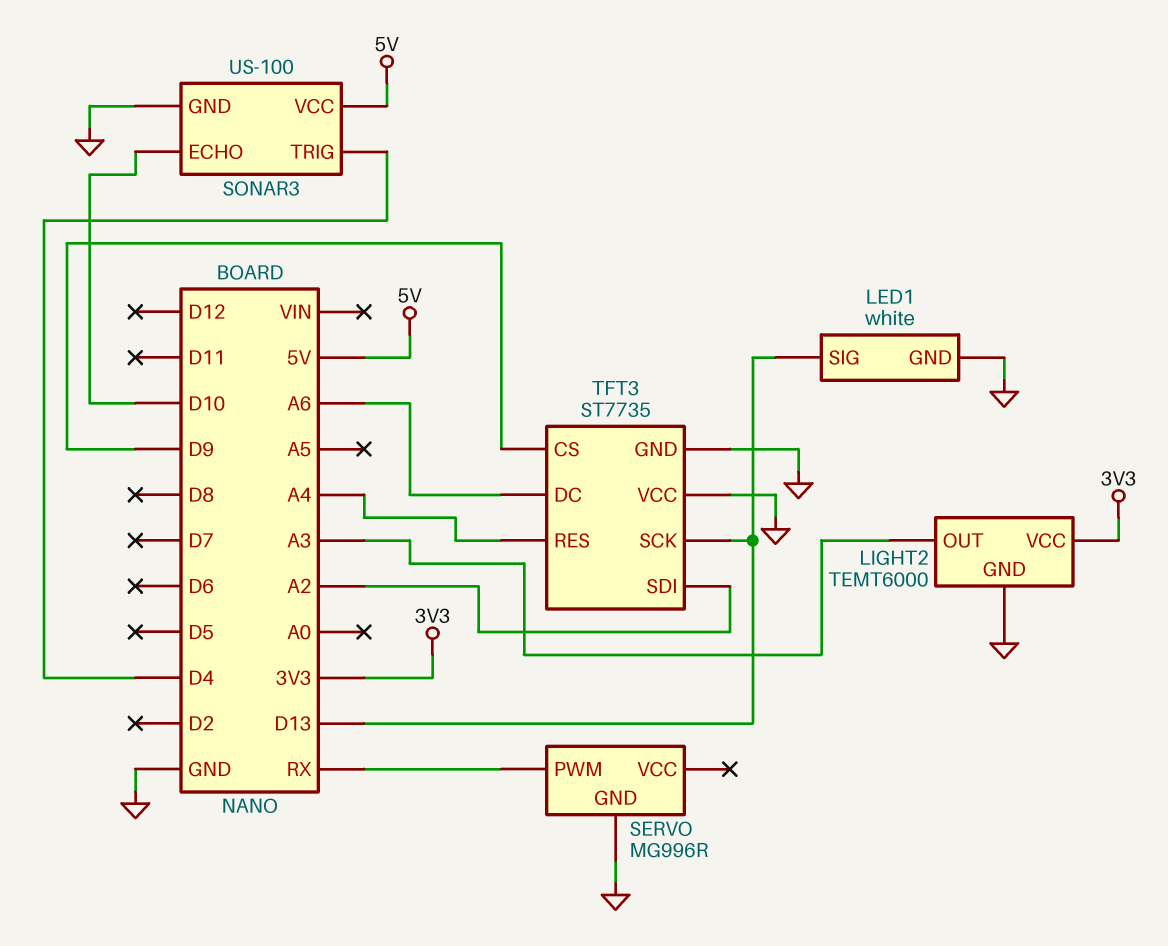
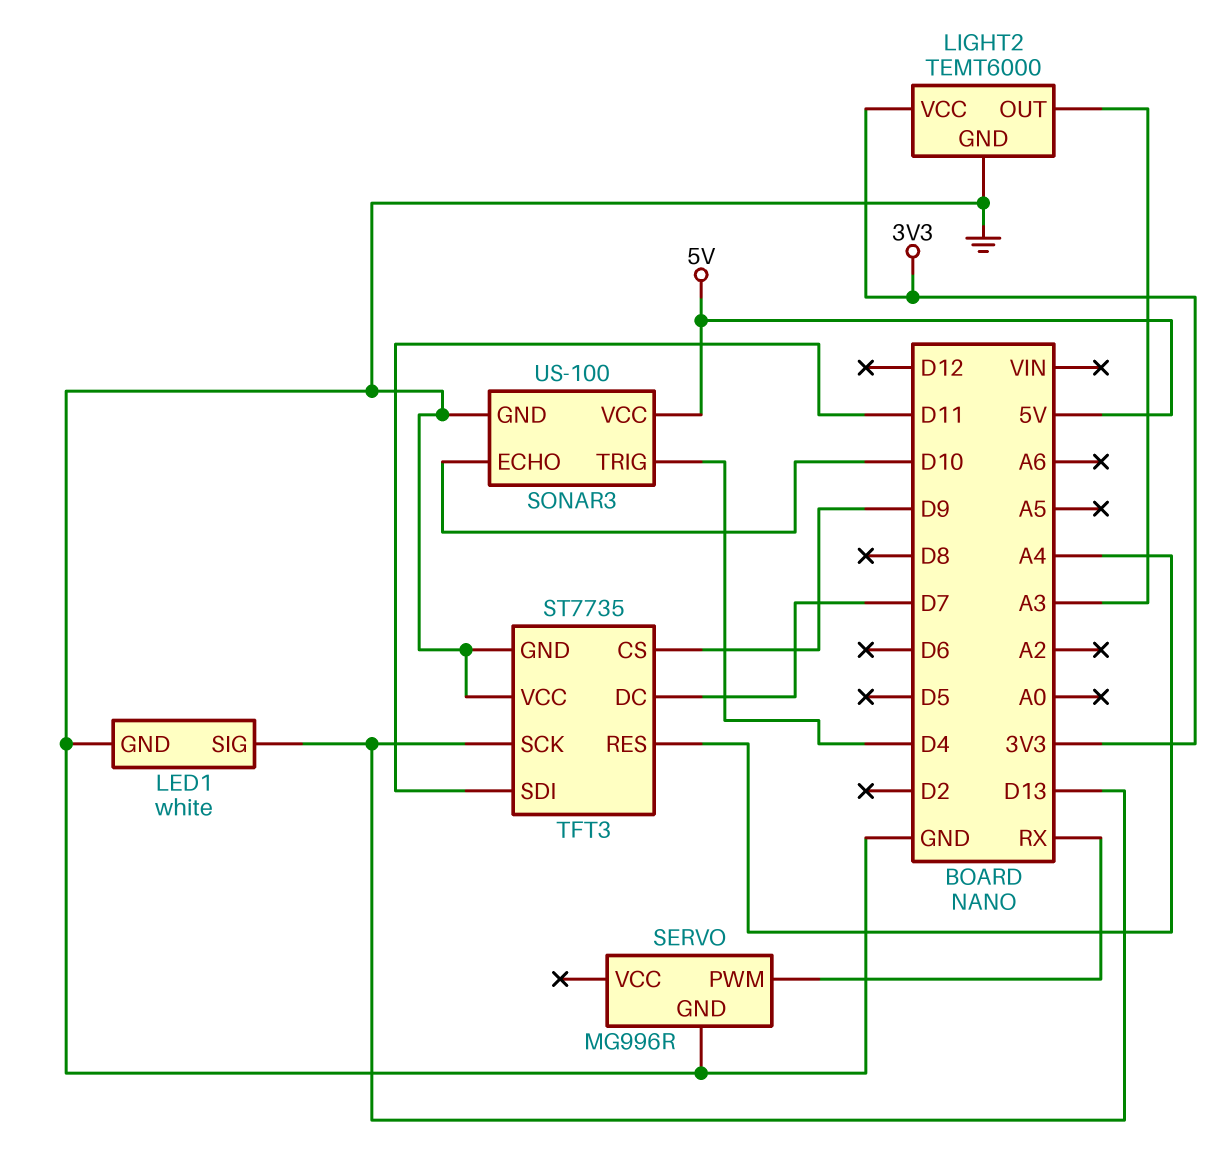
TFT3 pin DC: A6 -> D7
TFT3 pin SDI: A2 -> D11

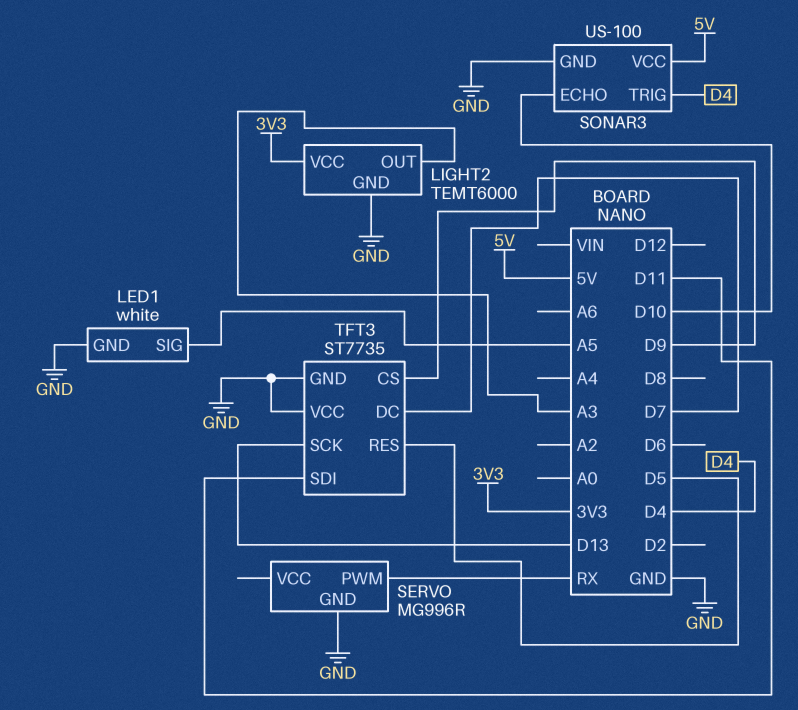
LED1 pin SIG: D13 -> A5
TFT3 pin RES: A4 -> D5

